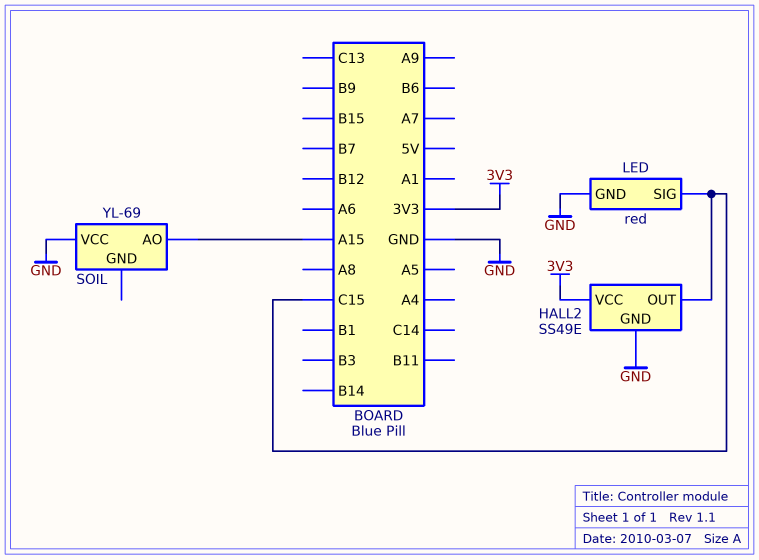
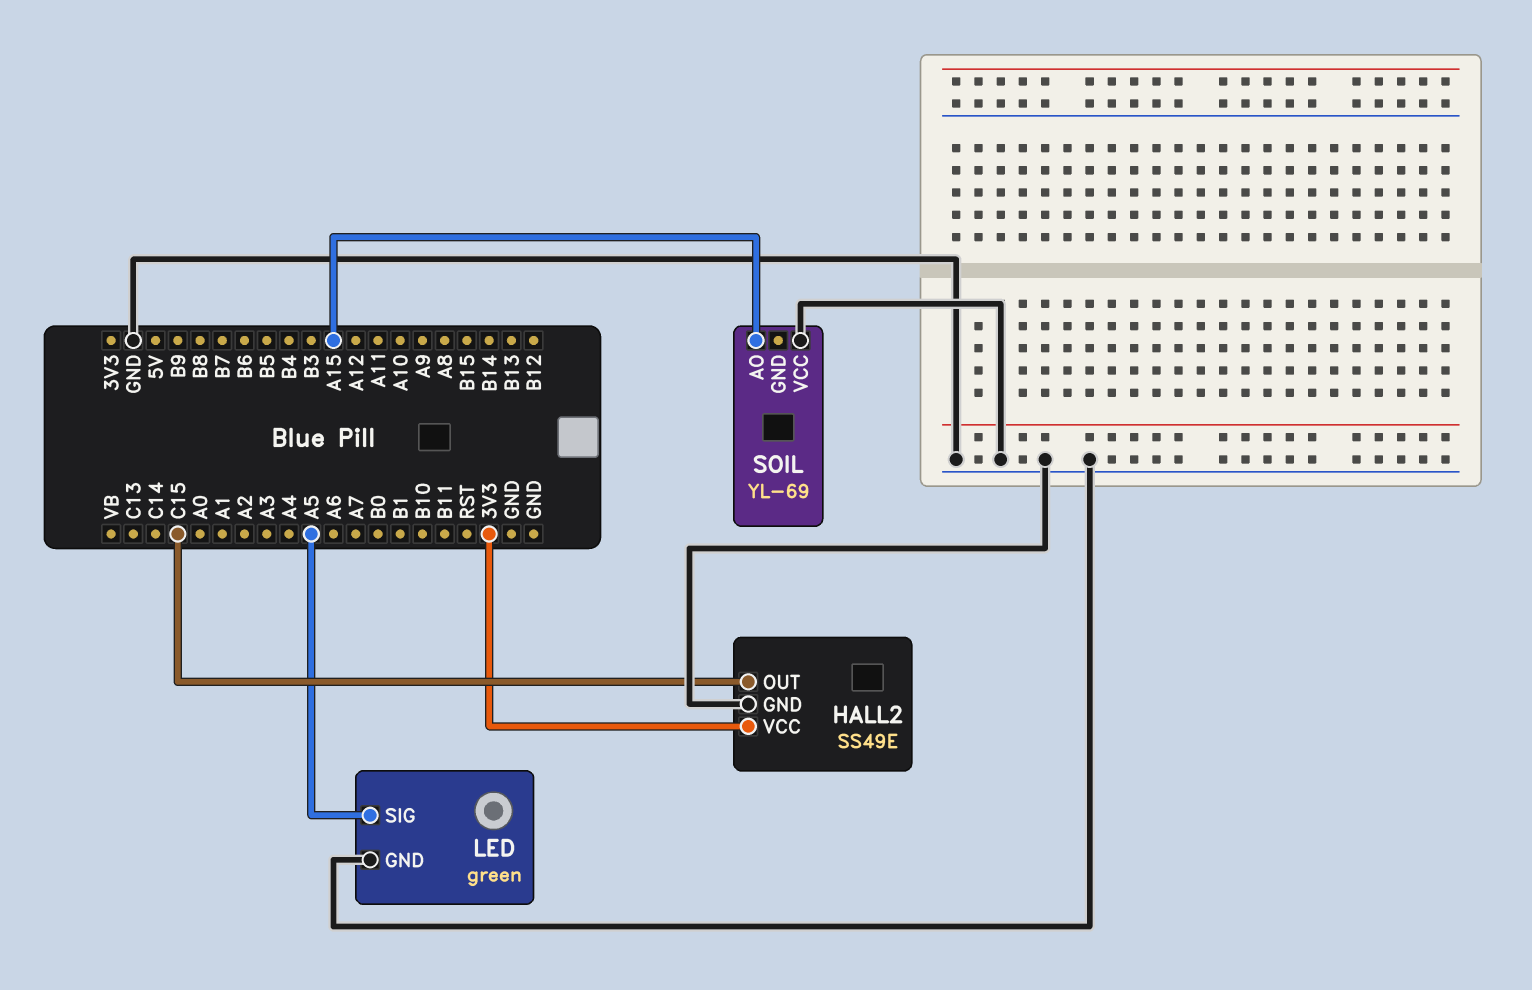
LED: red -> green
LED pin SIG: C15 -> A5

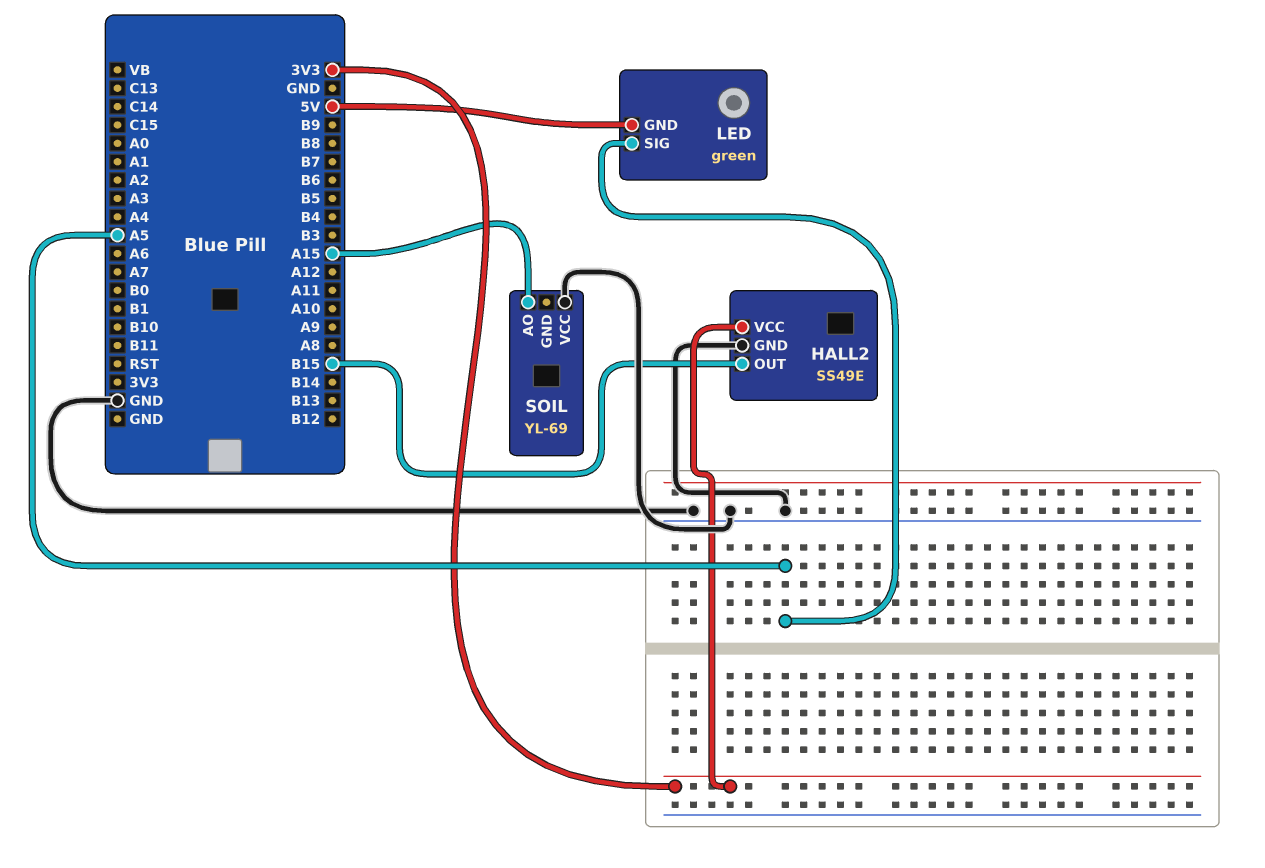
HALL2 pin OUT: C15 -> B15
LED pin GND: GND -> 5V

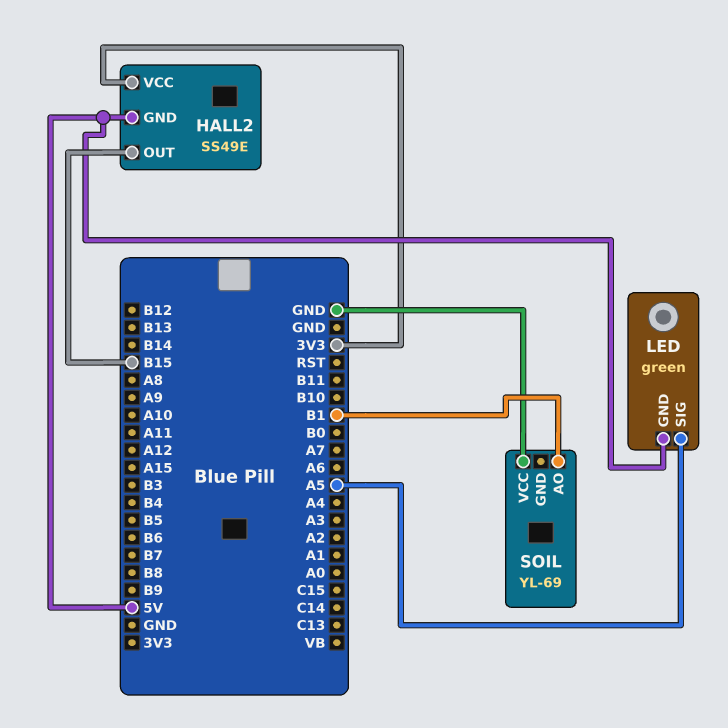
HALL2 pin GND: GND -> 5V
SOIL pin AO: A15 -> B1

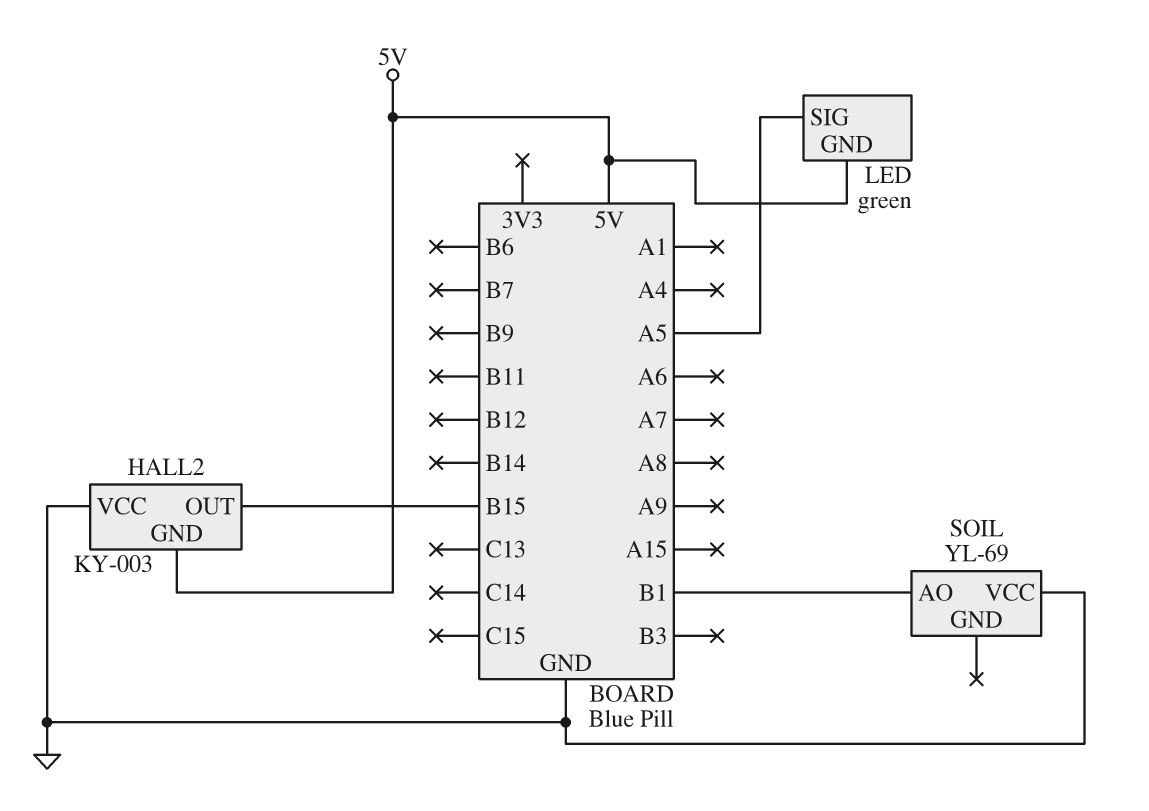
HALL2: SS49E -> KY-003
HALL2 pin VCC: 3V3 -> GND

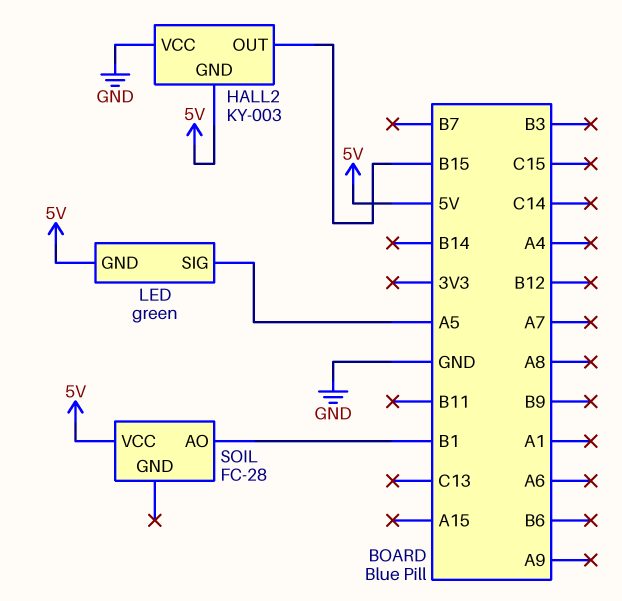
SOIL: YL-69 -> FC-28
SOIL pin VCC: GND -> 5V

